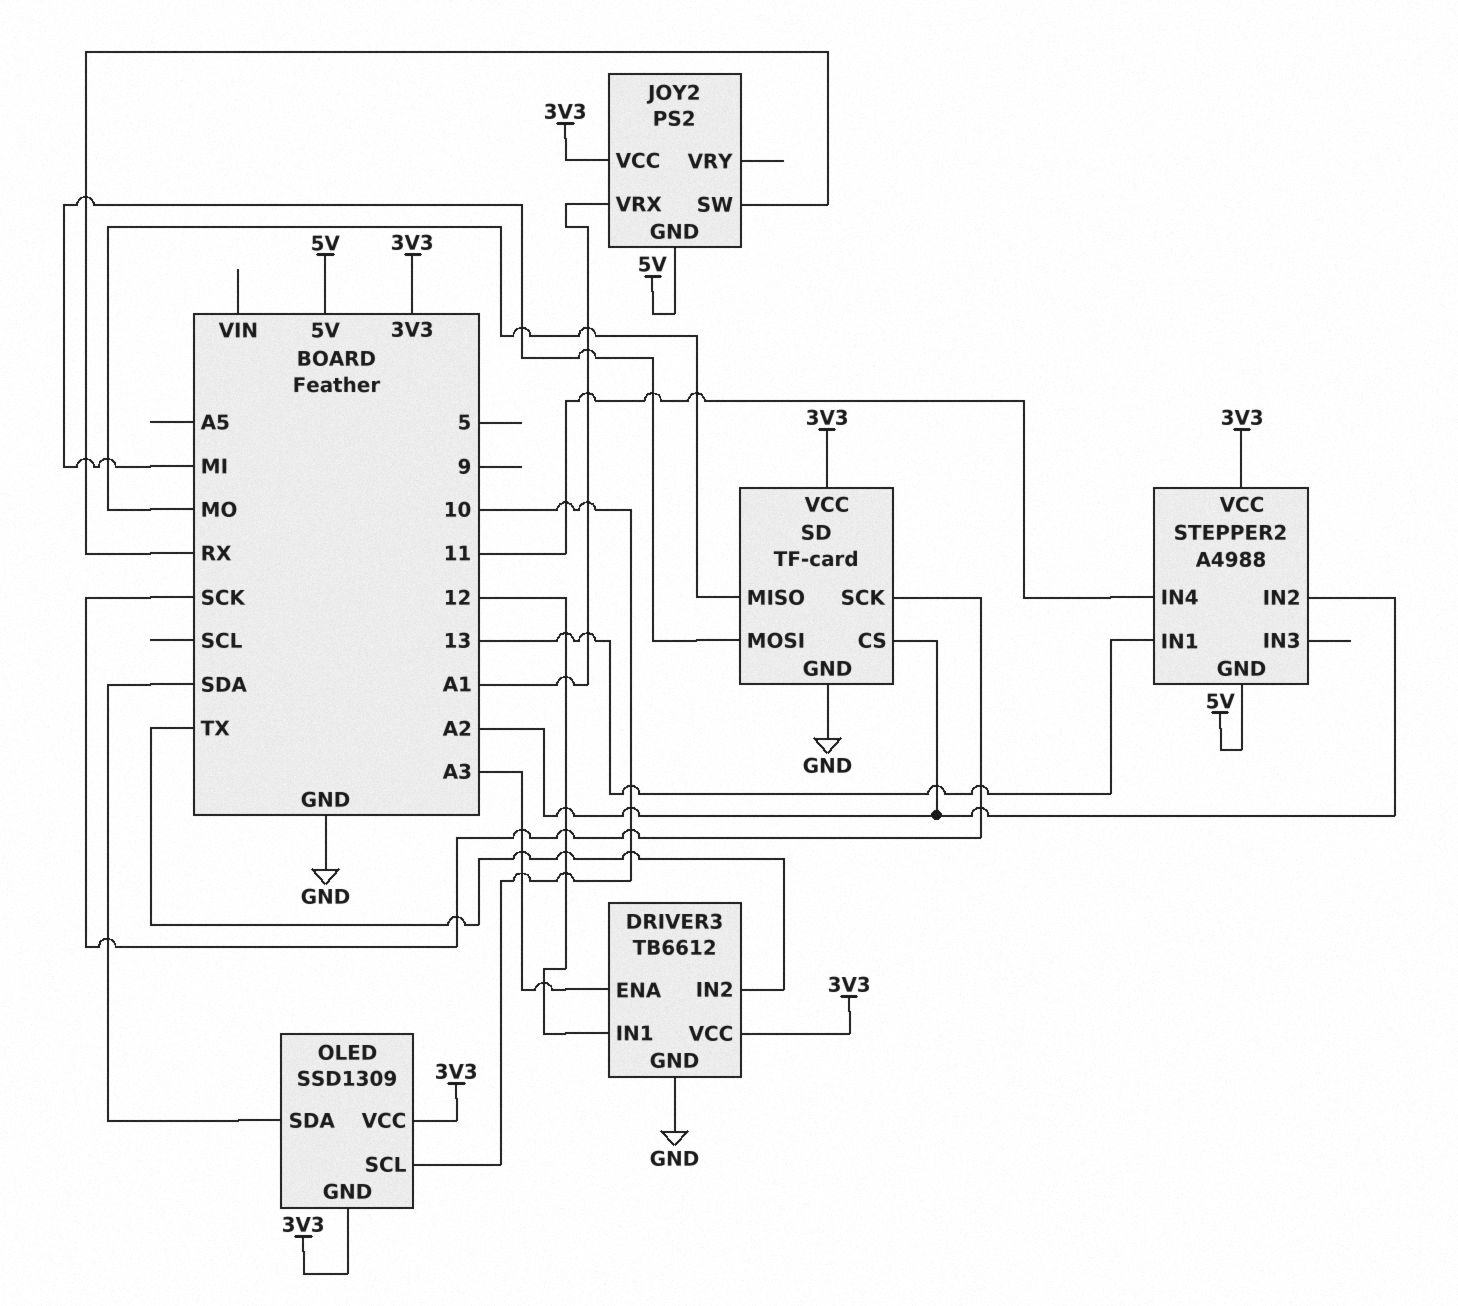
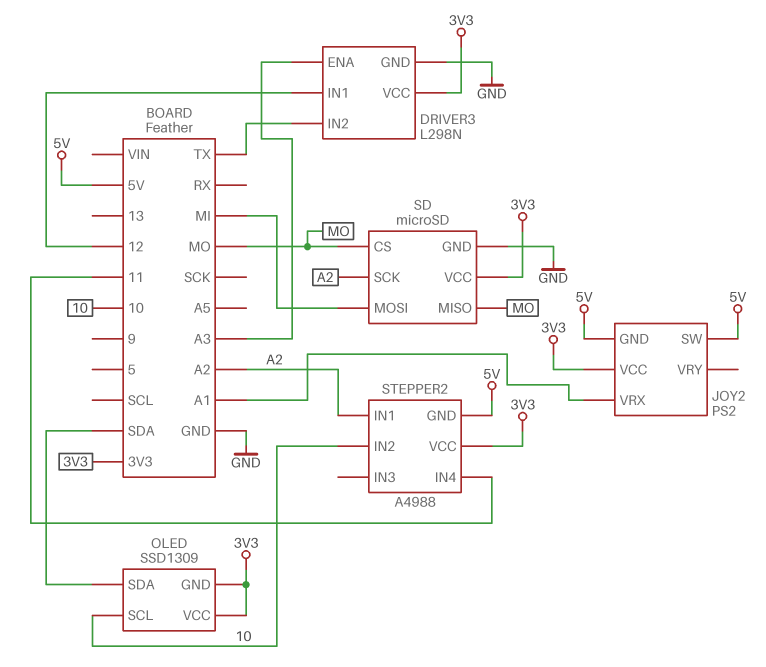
DRIVER3: TB6612 -> L298N
JOY2 pin SW: RX -> 5V
SD: TF-card -> microSD
SD pin CS: A2 -> MO
SD pin SCK: SCK -> A2
STEPPER2 pin IN1: 13 -> A2
STEPPER2 pin IN2: A2 -> 10

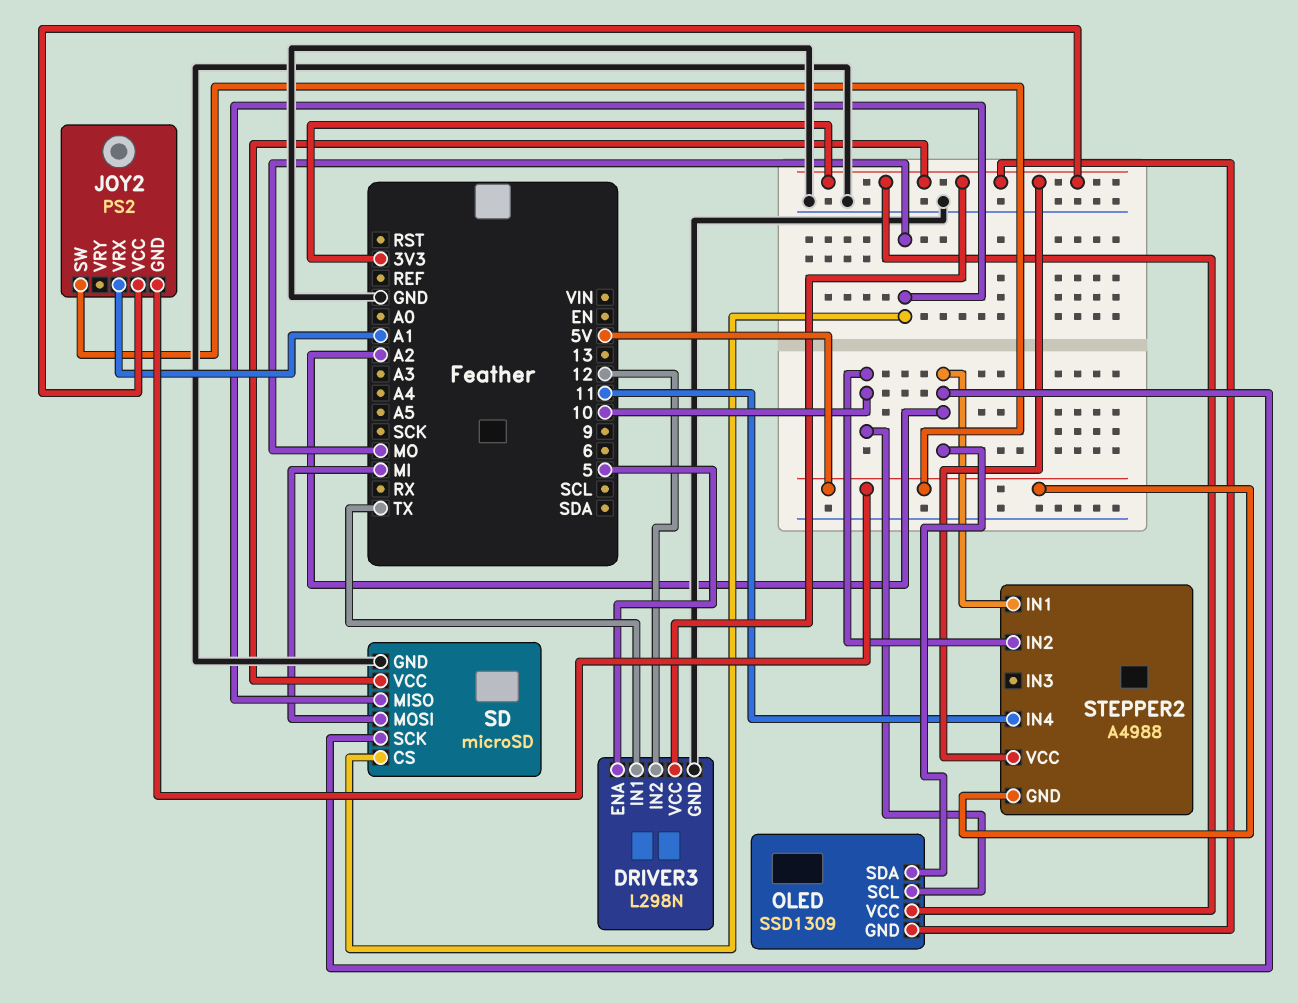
DRIVER3 pin ENA: A3 -> 5
DRIVER3 pin IN1: 12 -> TX
DRIVER3 pin IN2: TX -> 12
OLED pin SDA: SDA -> A2

